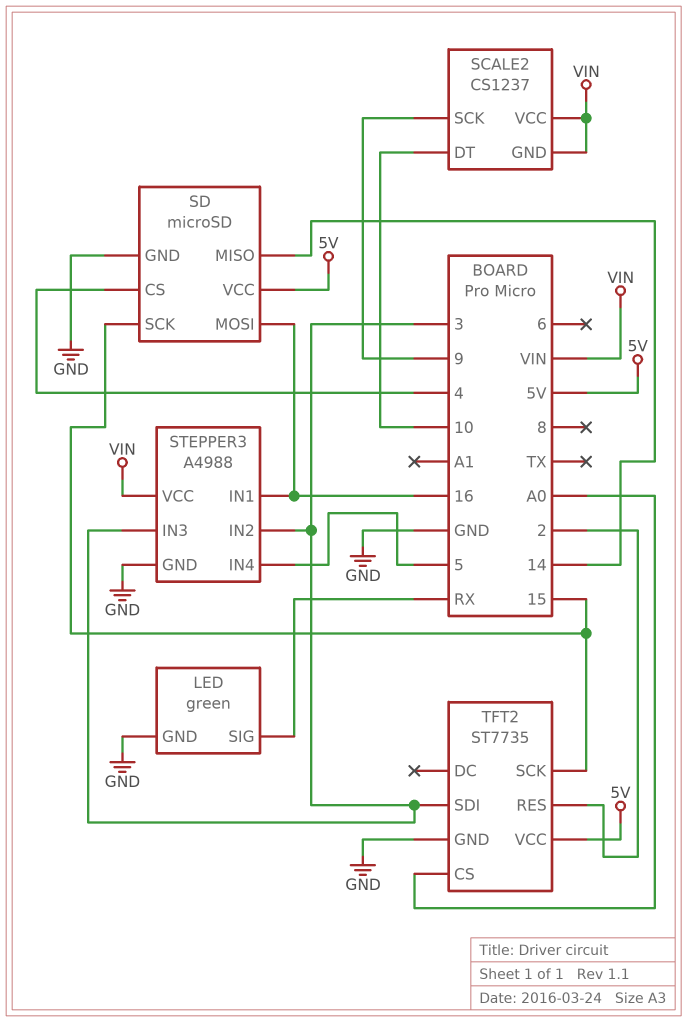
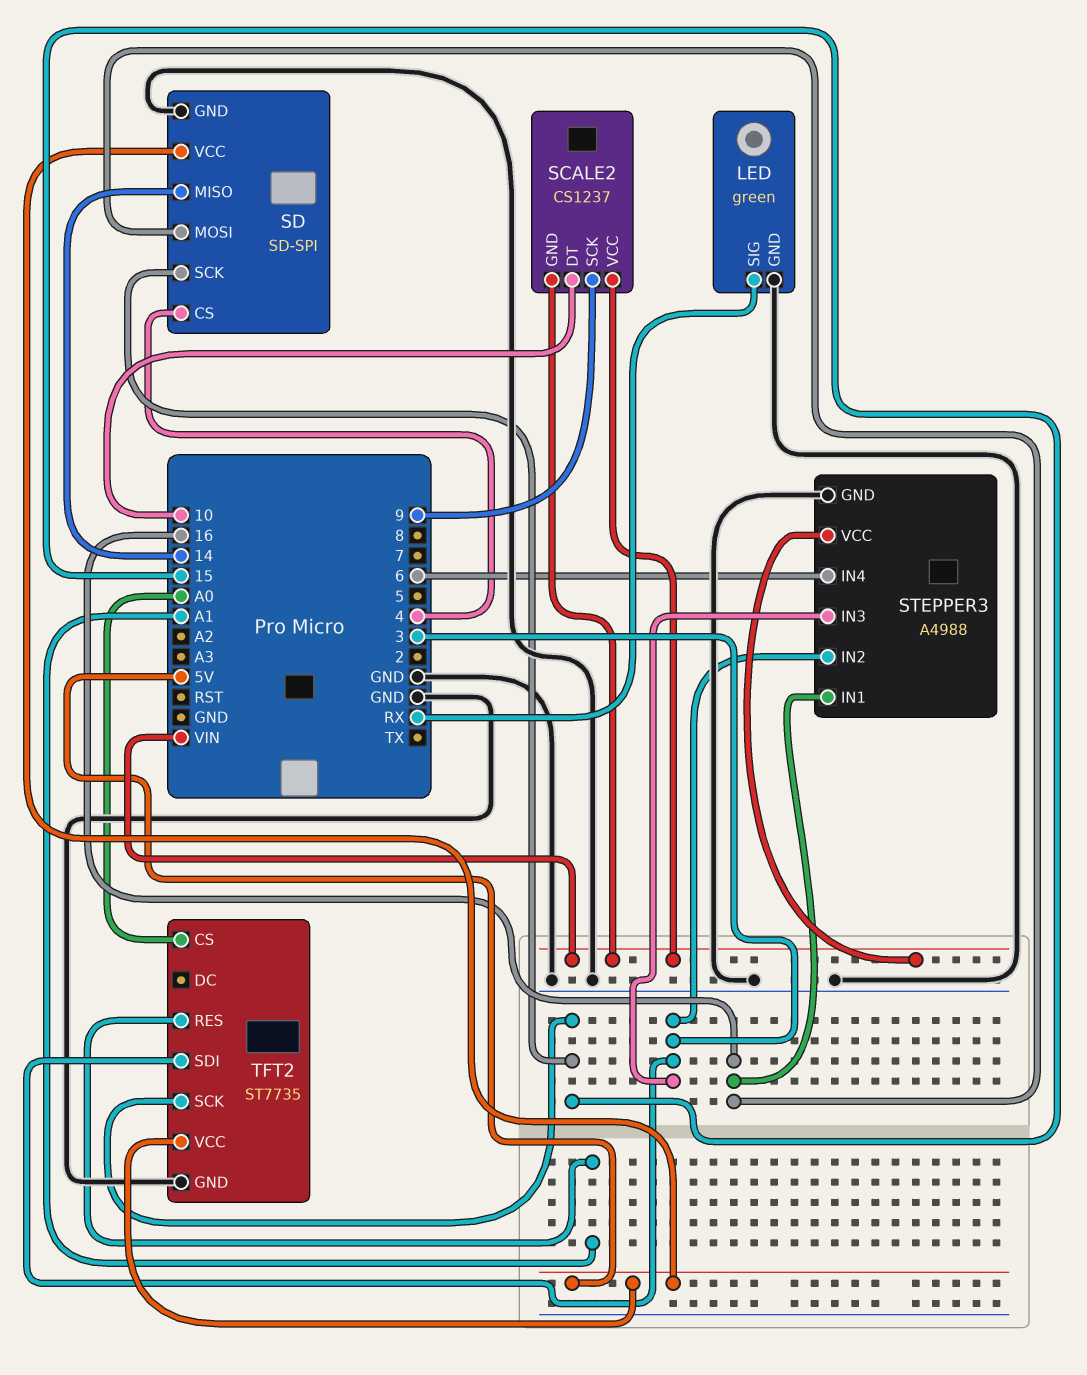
SD: microSD -> SD-SPI
STEPPER3 pin IN4: 5 -> 6
TFT2 pin RES: 2 -> A1

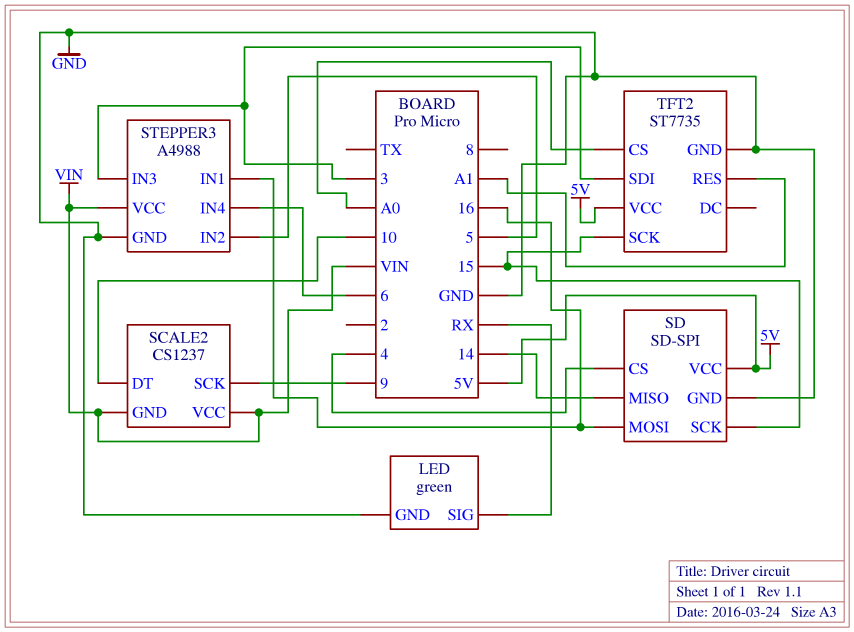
STEPPER3 pin IN2: 3 -> 5

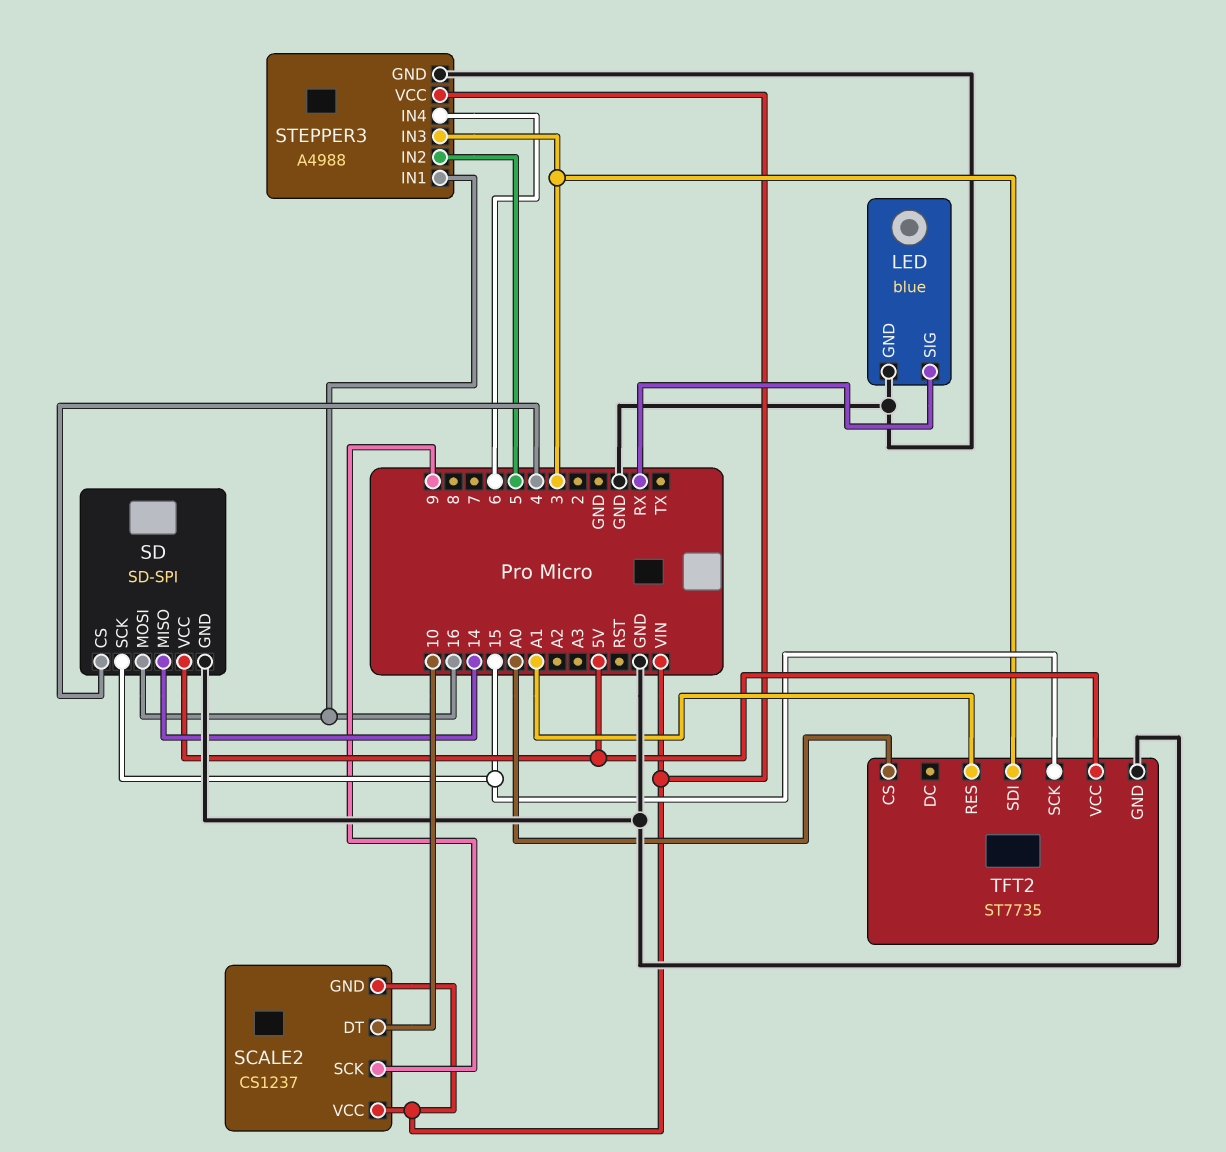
LED: green -> blue

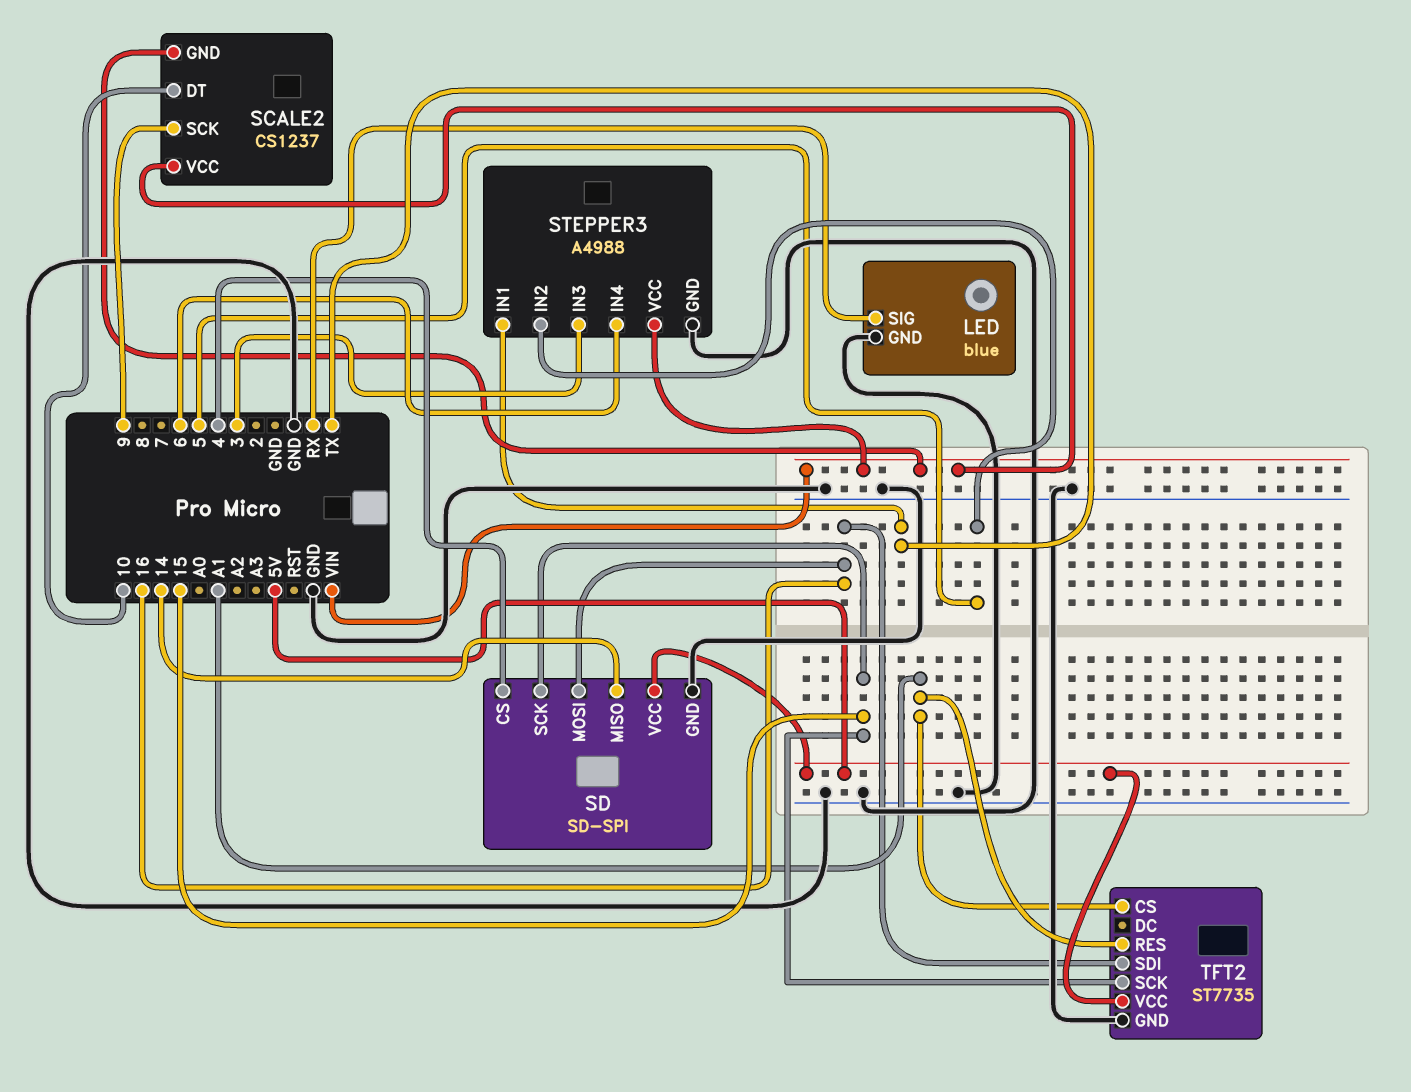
STEPPER3 pin IN1: 16 -> TX
TFT2 pin CS: A0 -> A1
TFT2 pin SDI: 3 -> 16

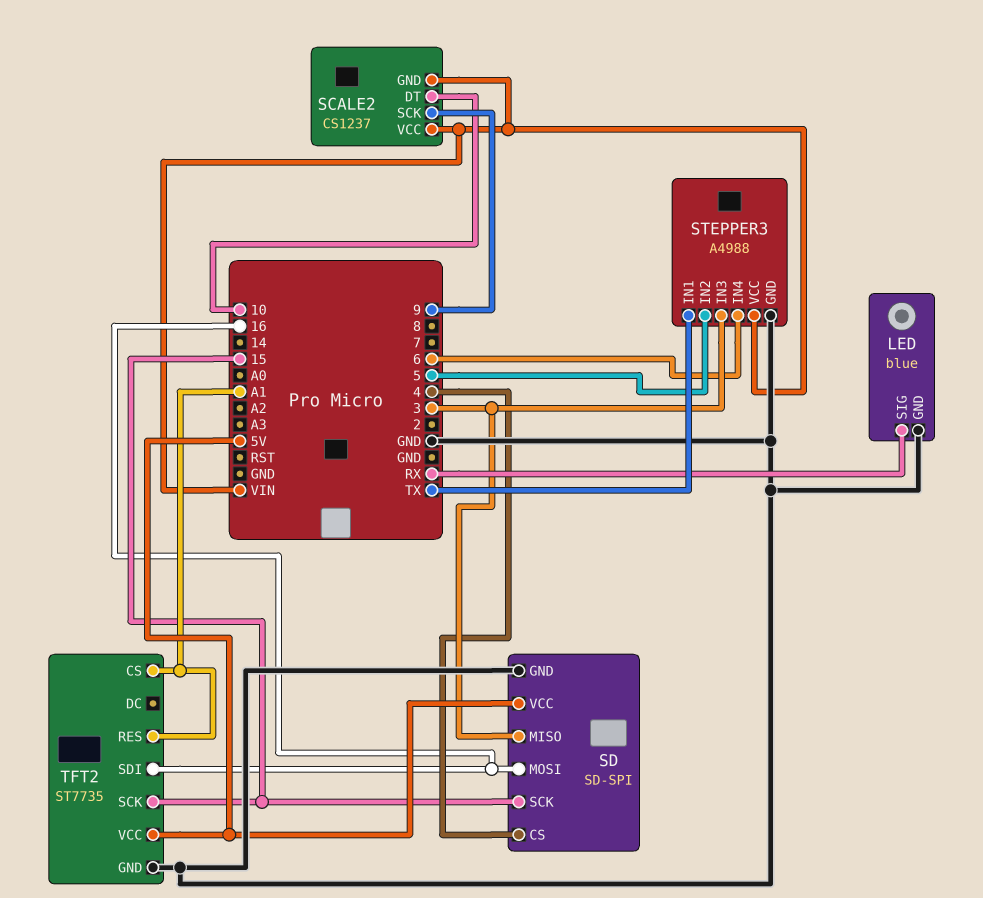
SD pin MISO: 14 -> 3

